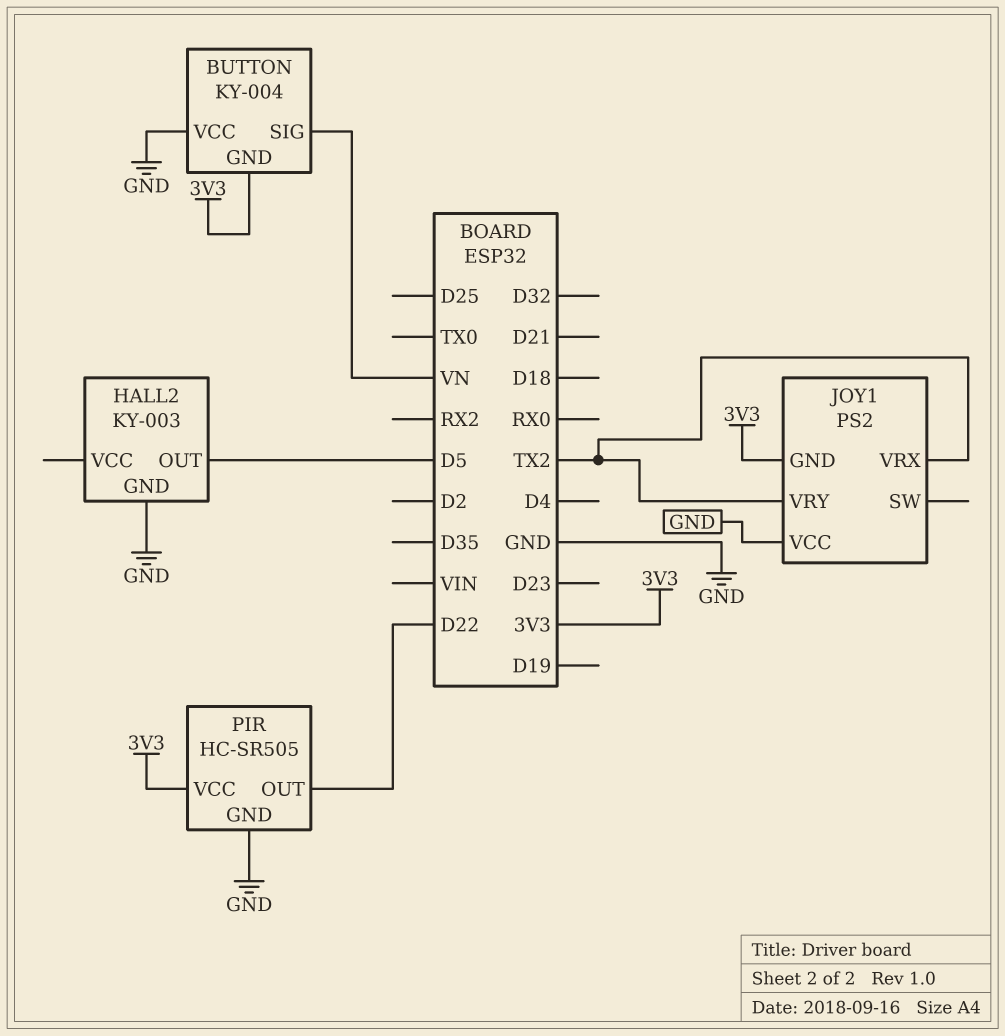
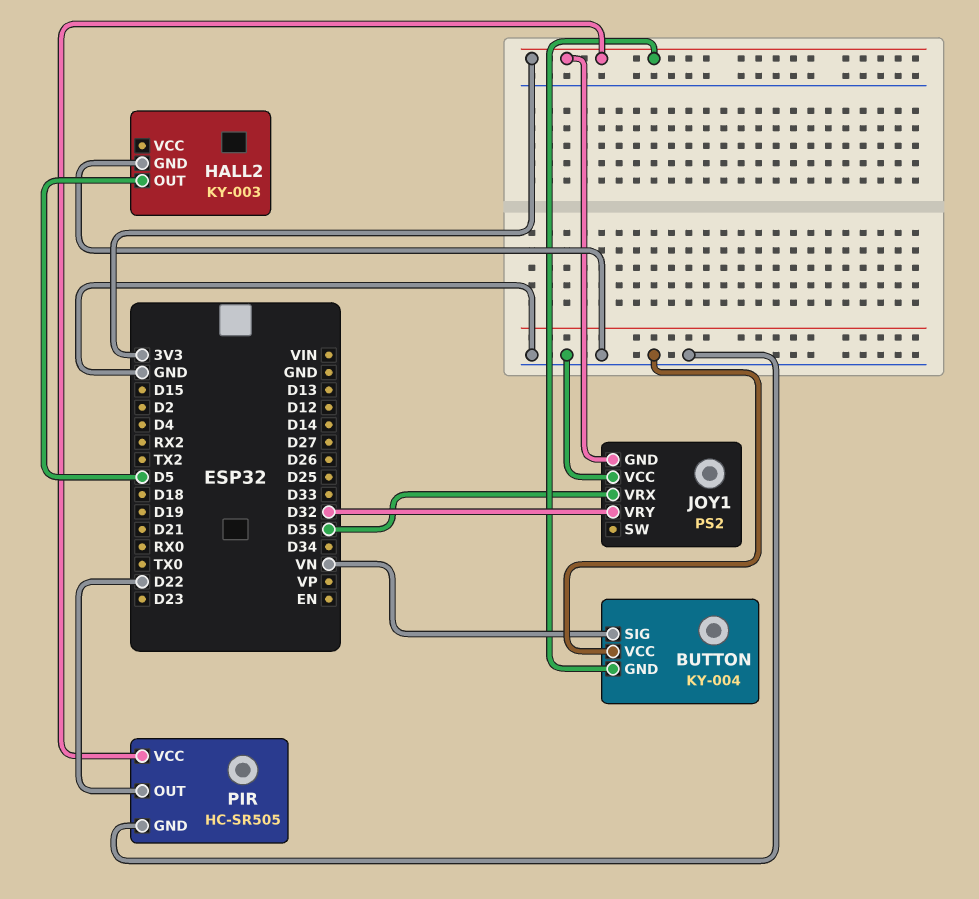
JOY1 pin VRX: TX2 -> D35
JOY1 pin VRY: TX2 -> D32

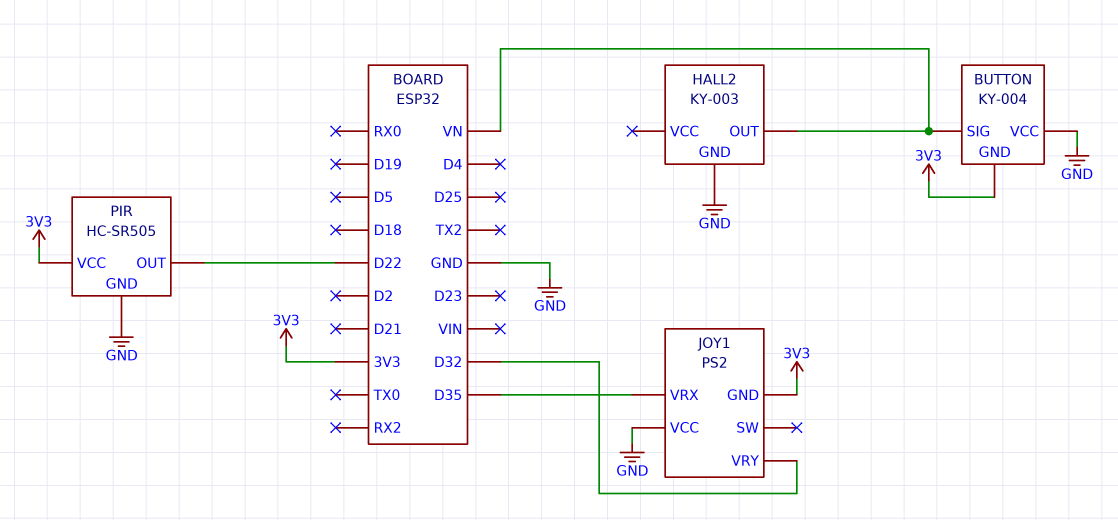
HALL2 pin OUT: D5 -> VN

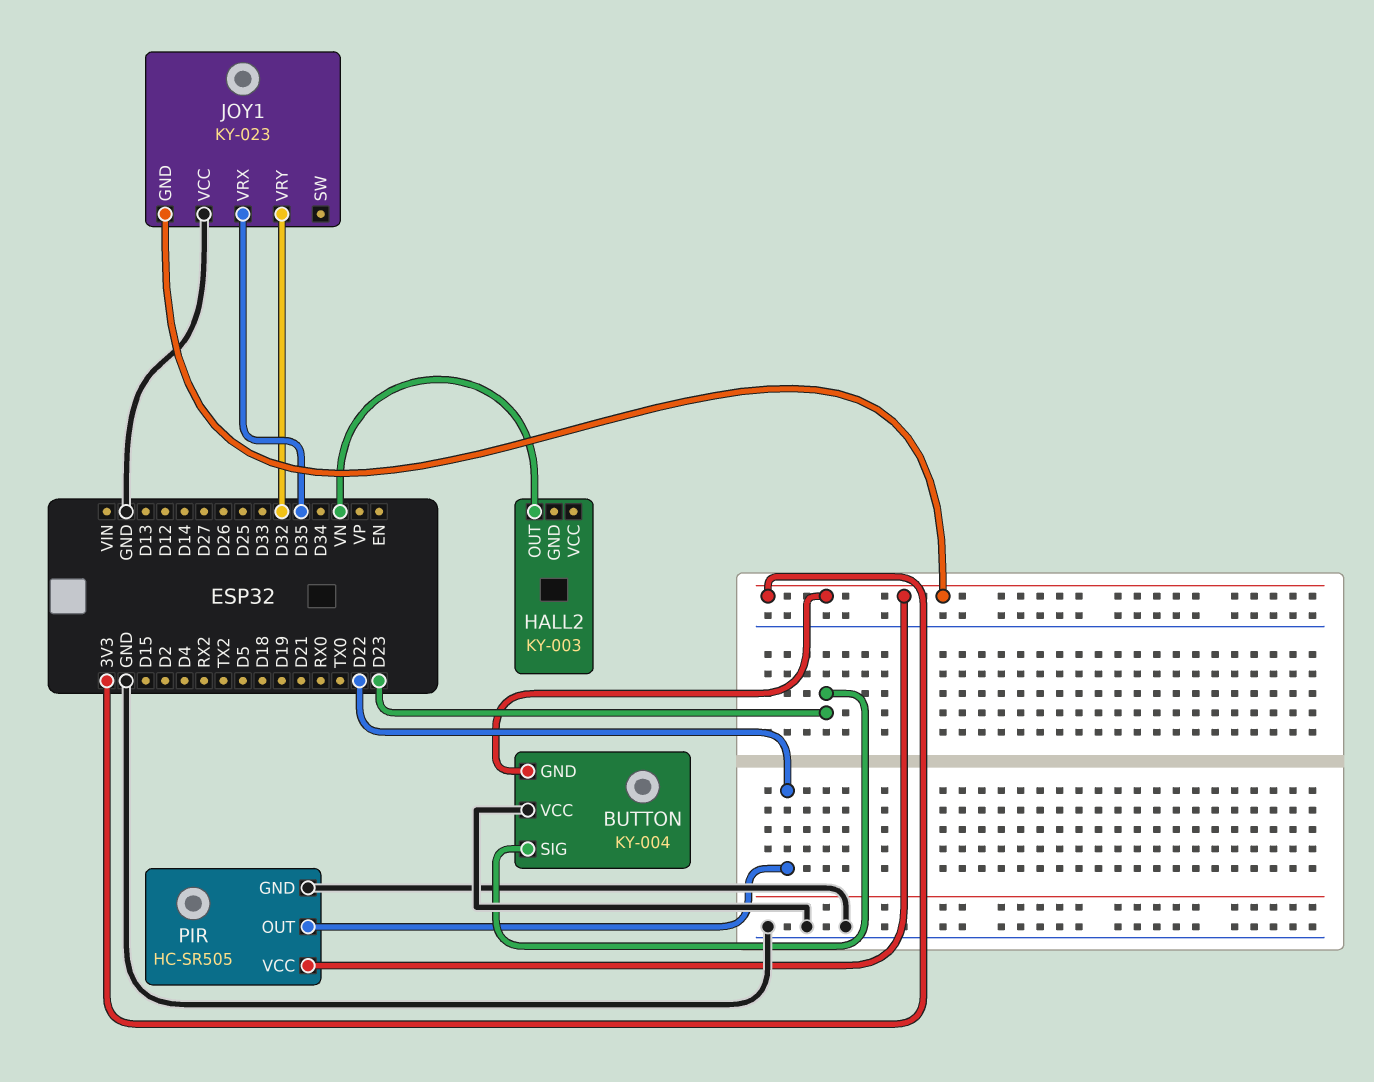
BUTTON pin SIG: VN -> D23
HALL2 pin GND: GND -> none
JOY1: PS2 -> KY-023

